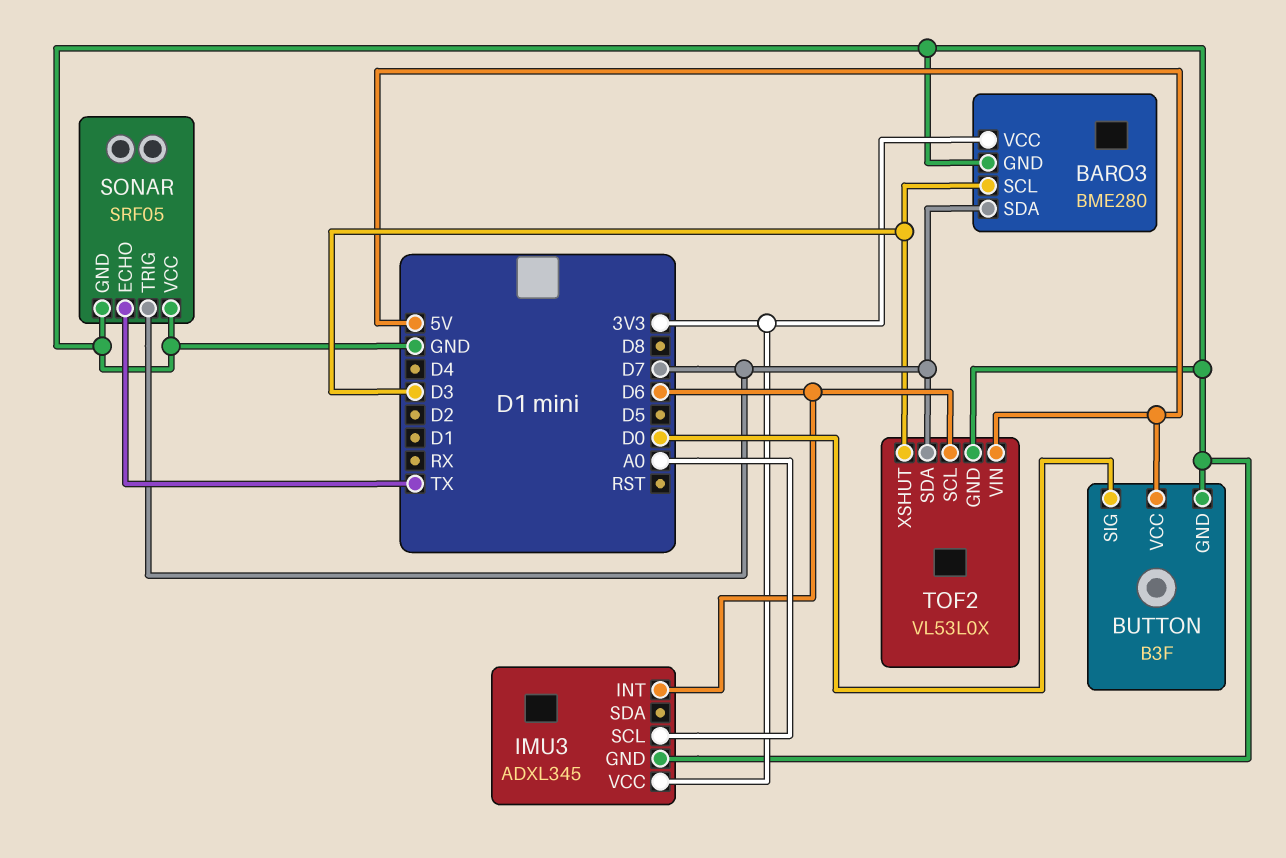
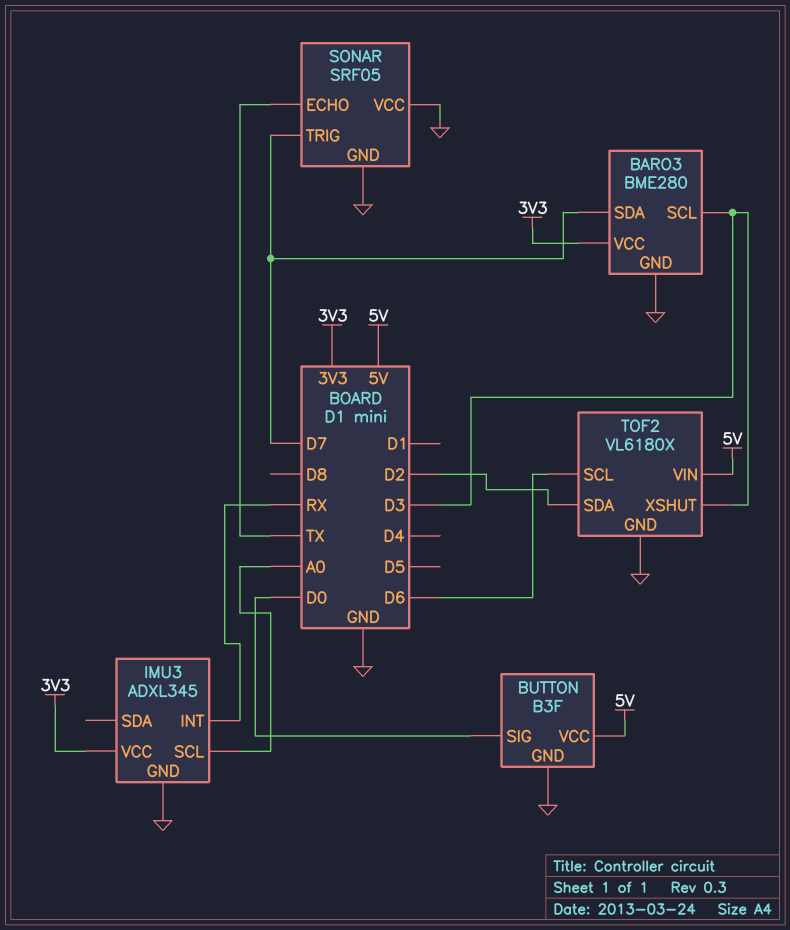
IMU3 pin INT: D6 -> RX
TOF2: VL53L0X -> VL6180X
TOF2 pin SDA: D7 -> D2

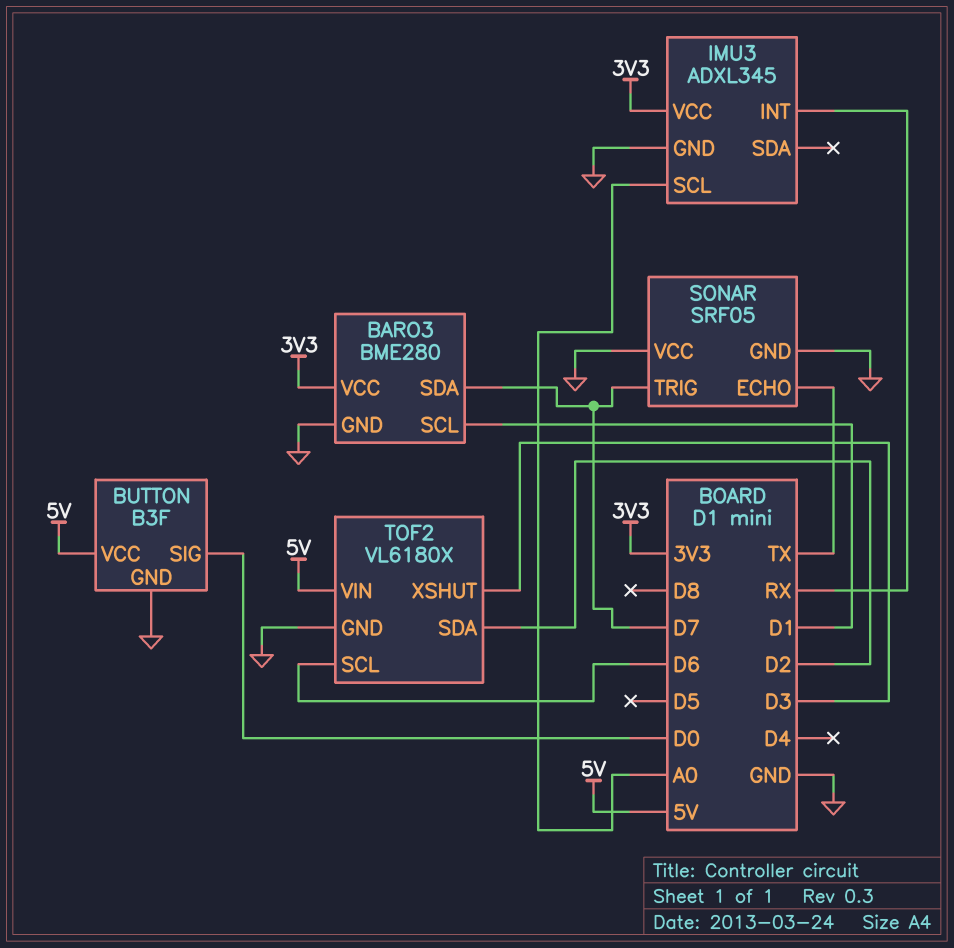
BARO3 pin SCL: D3 -> D1

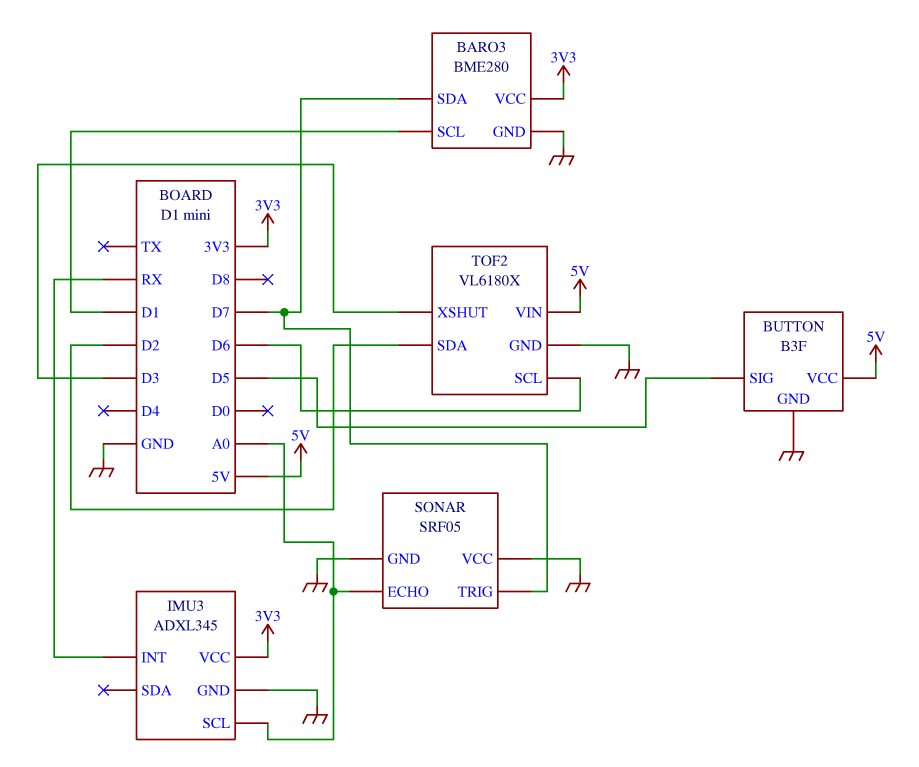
BUTTON pin SIG: D0 -> D5
SONAR pin ECHO: TX -> A0

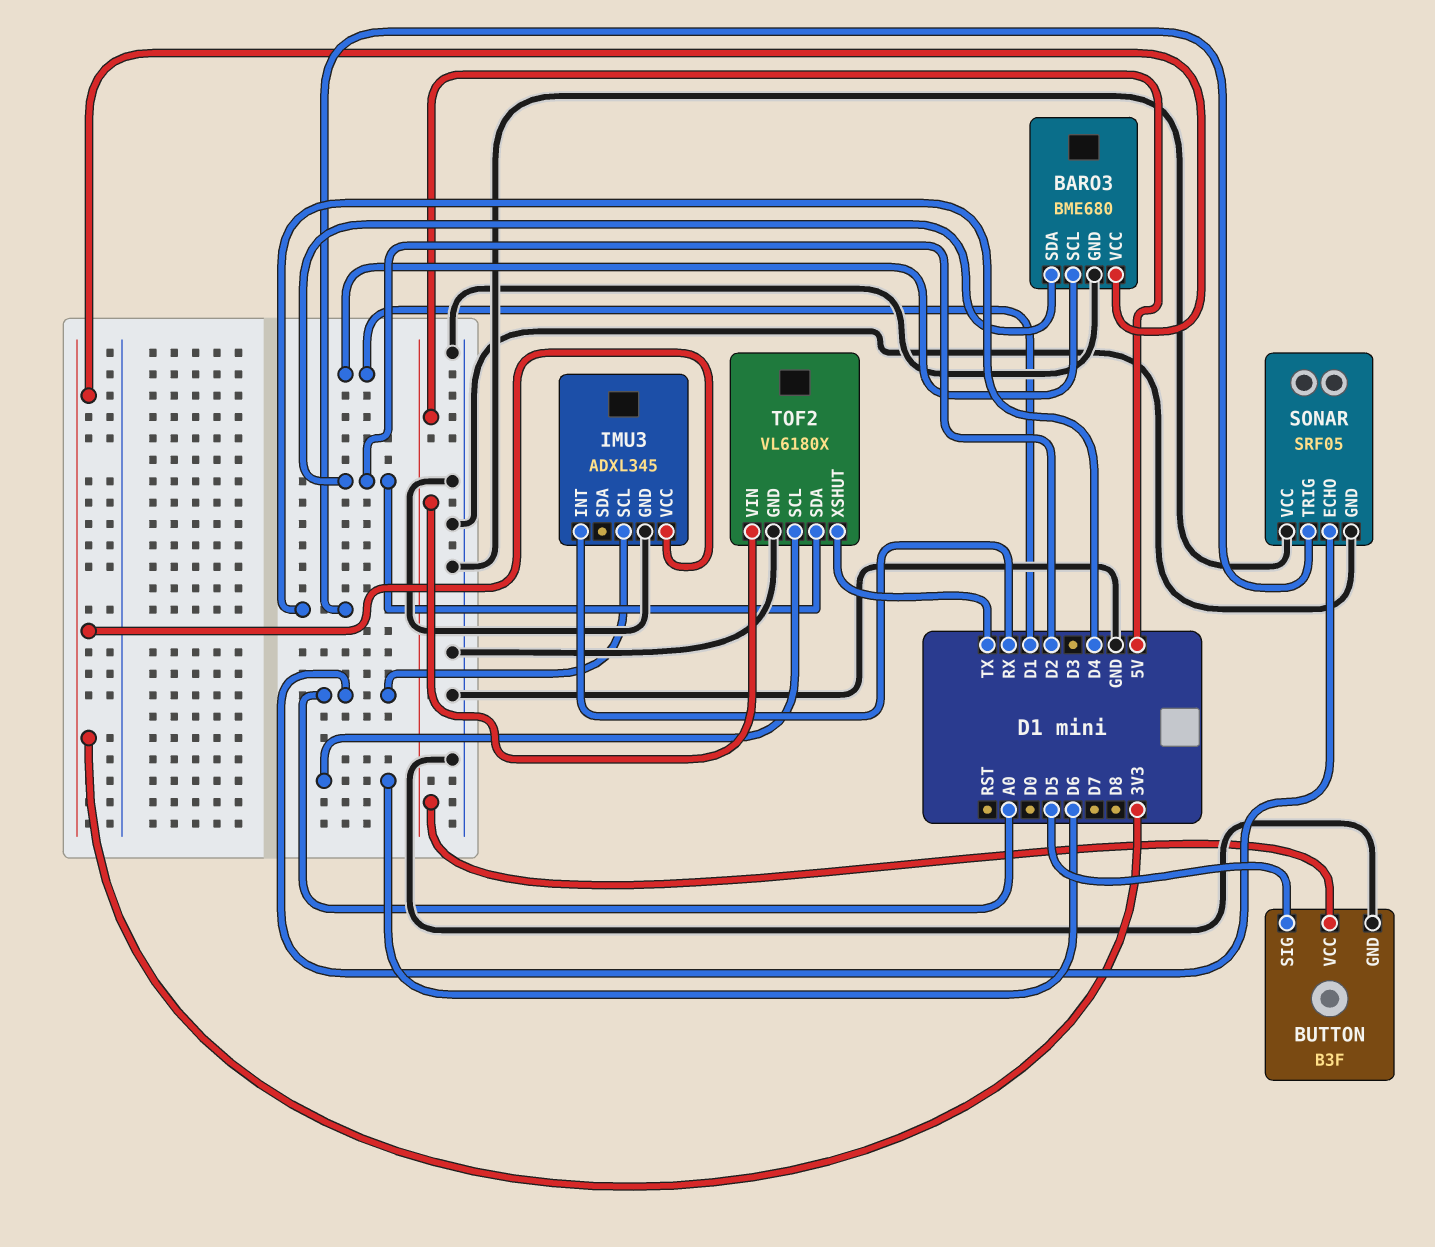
BARO3: BME280 -> BME680
BARO3 pin SDA: D7 -> D2
SONAR pin TRIG: D7 -> D4
TOF2 pin XSHUT: D3 -> TX

